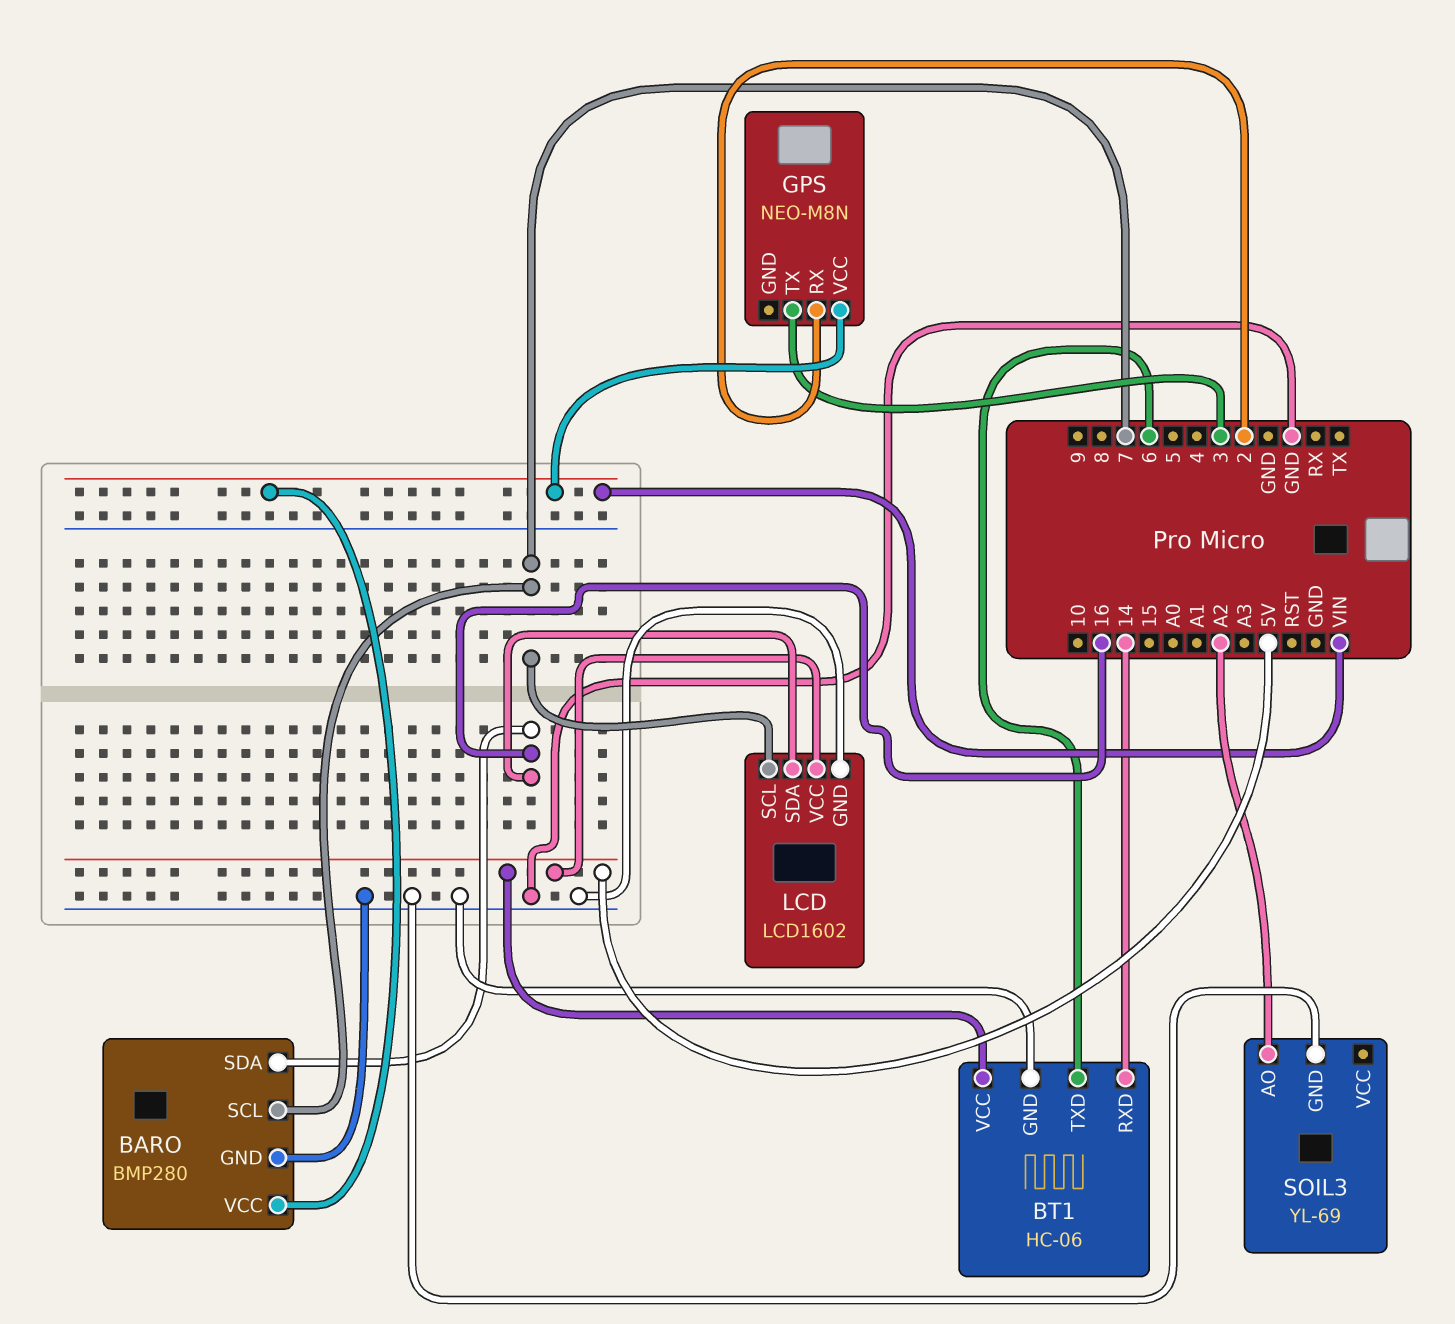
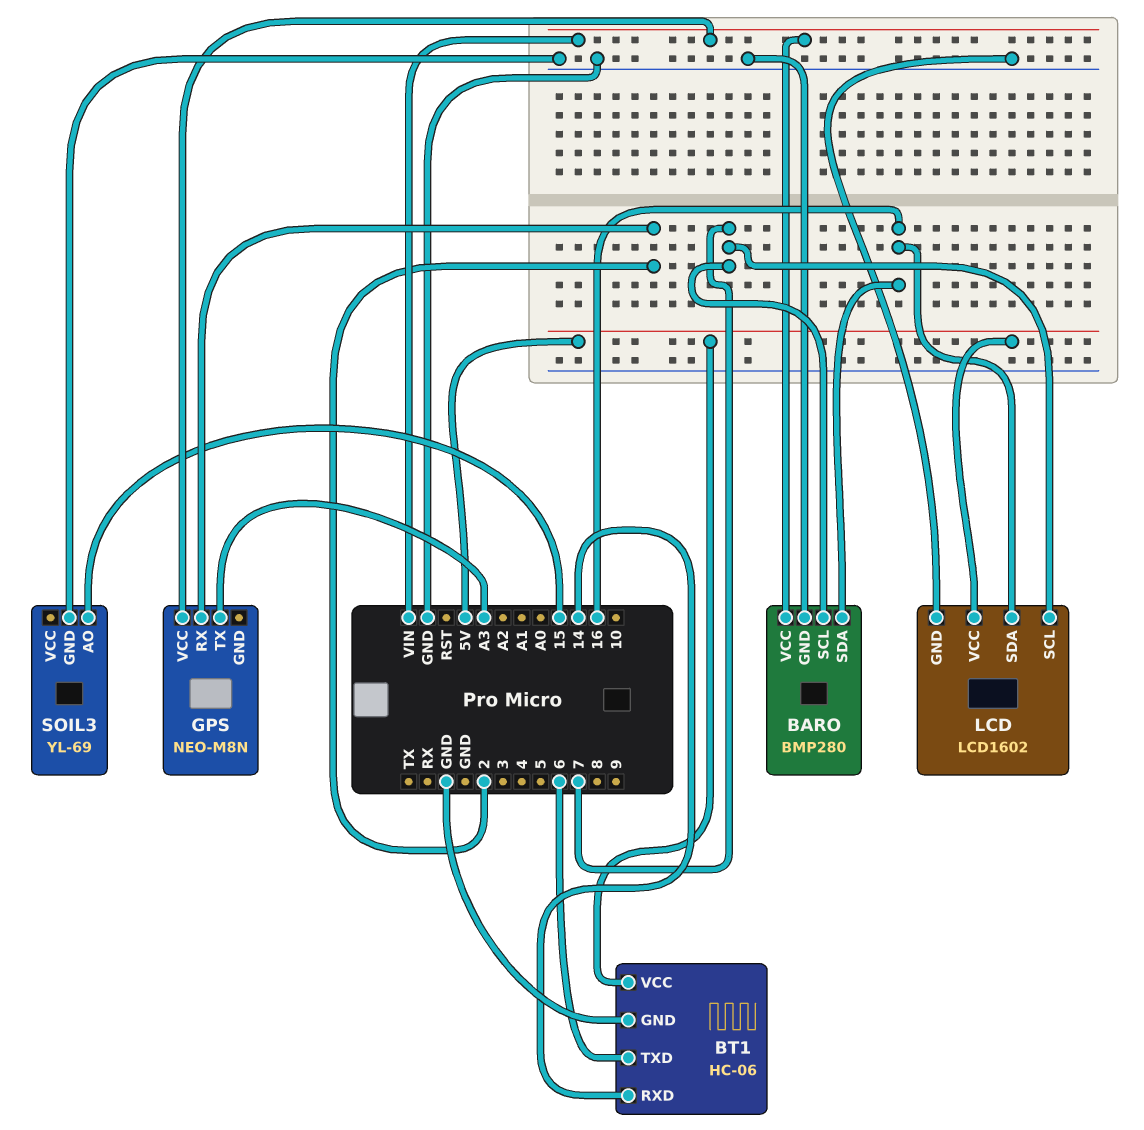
GPS pin TX: 3 -> A3
SOIL3 pin AO: A2 -> 15

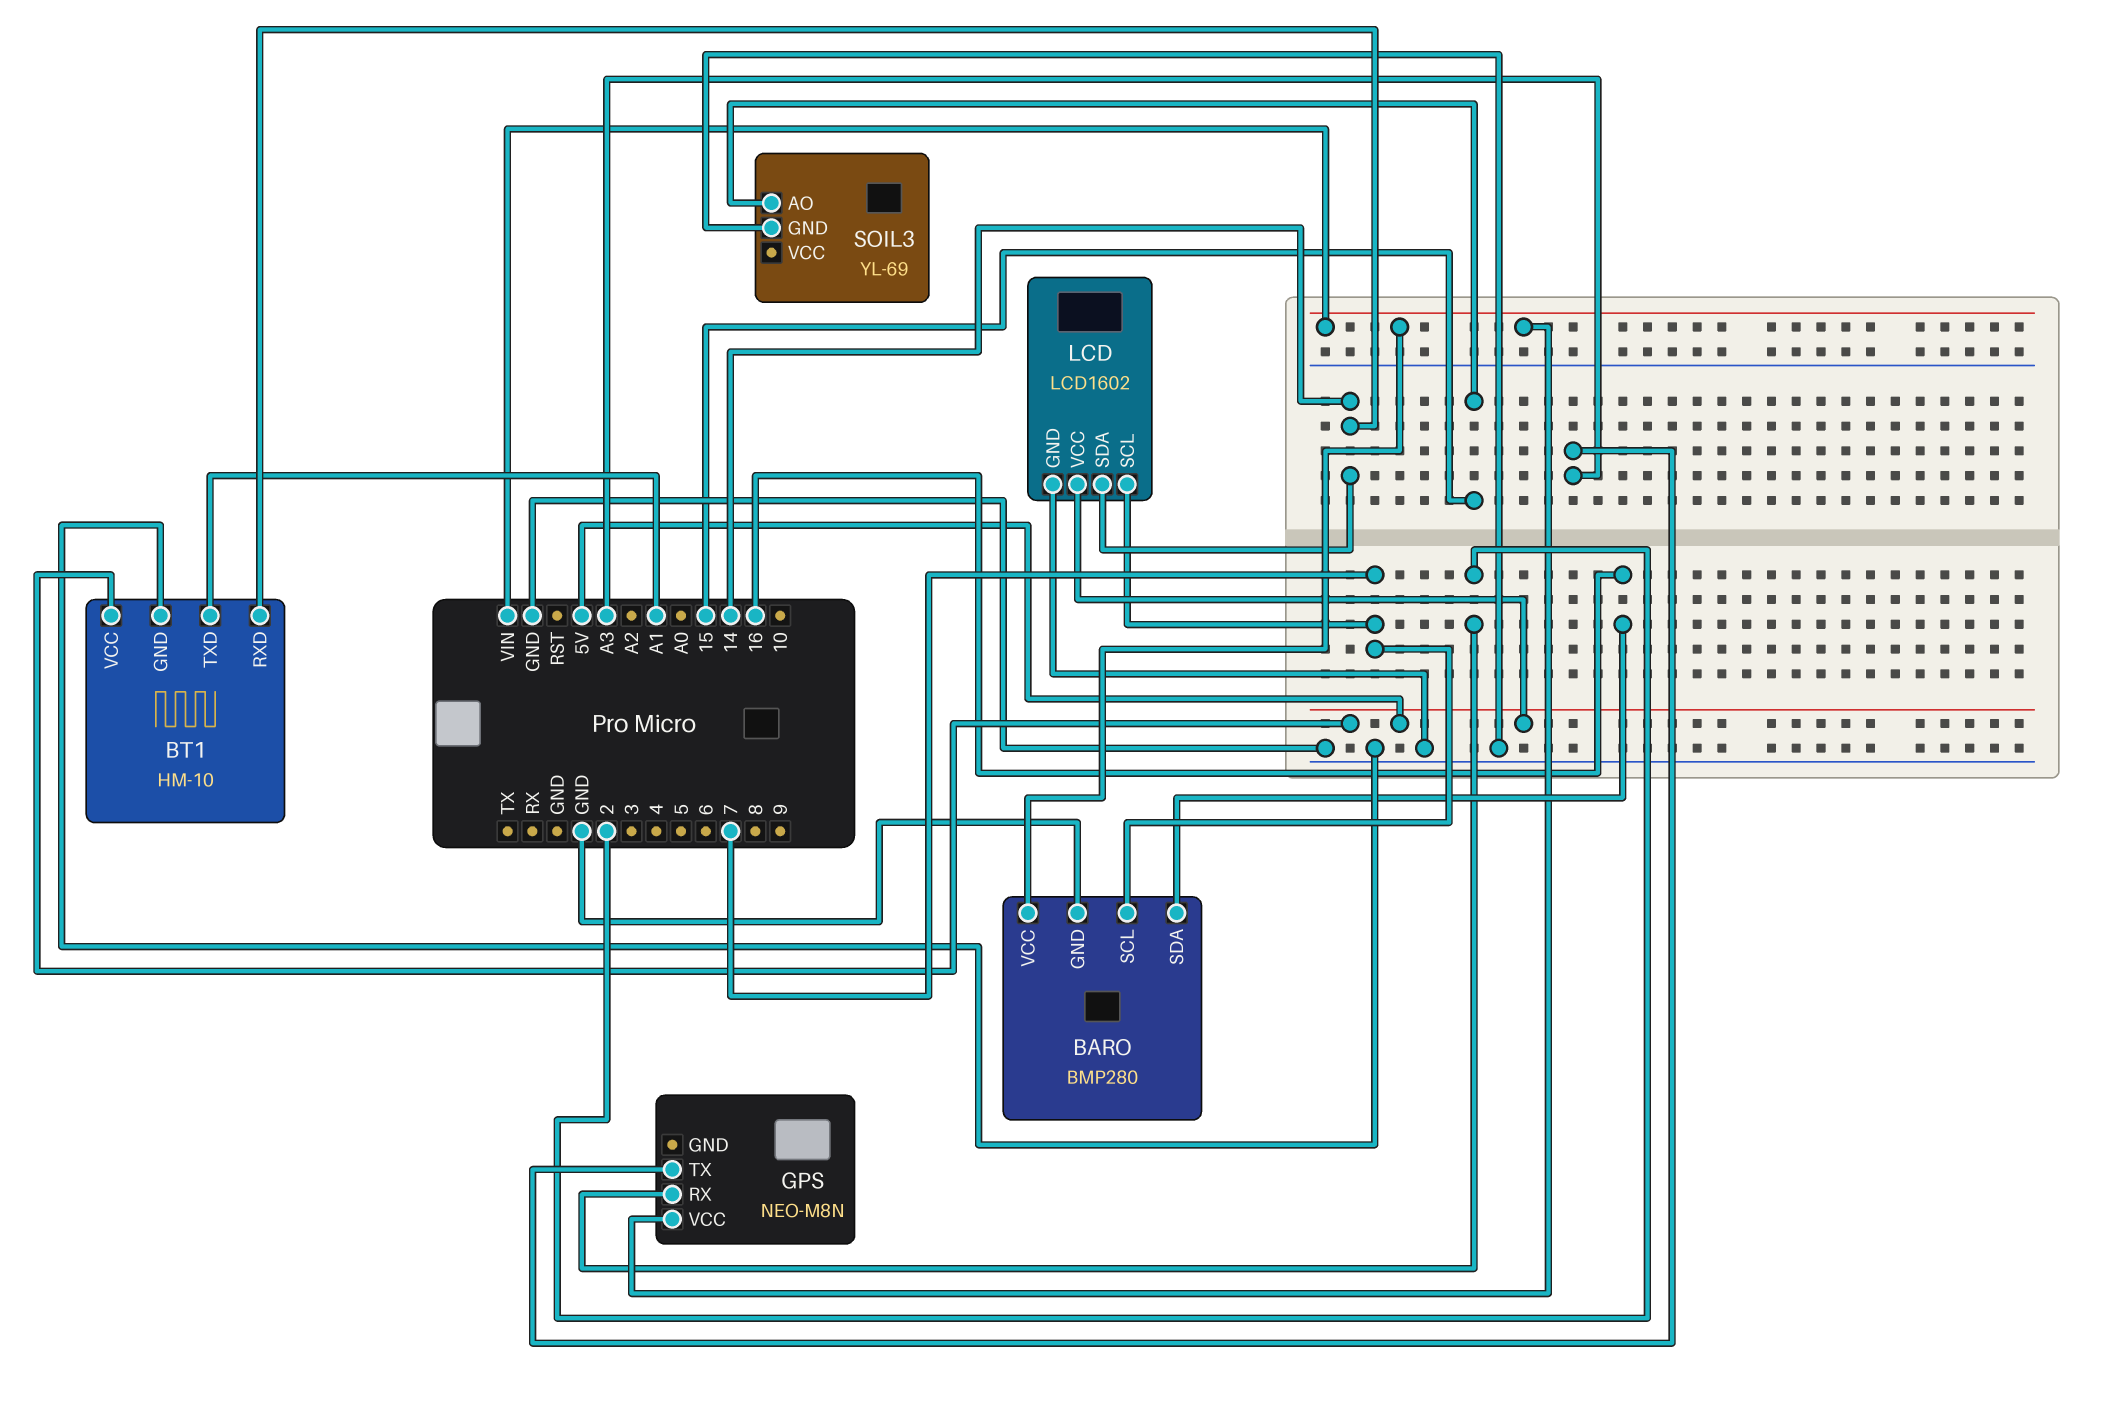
BT1: HC-06 -> HM-10
BT1 pin TXD: 6 -> A1
LCD pin SDA: 16 -> 14

